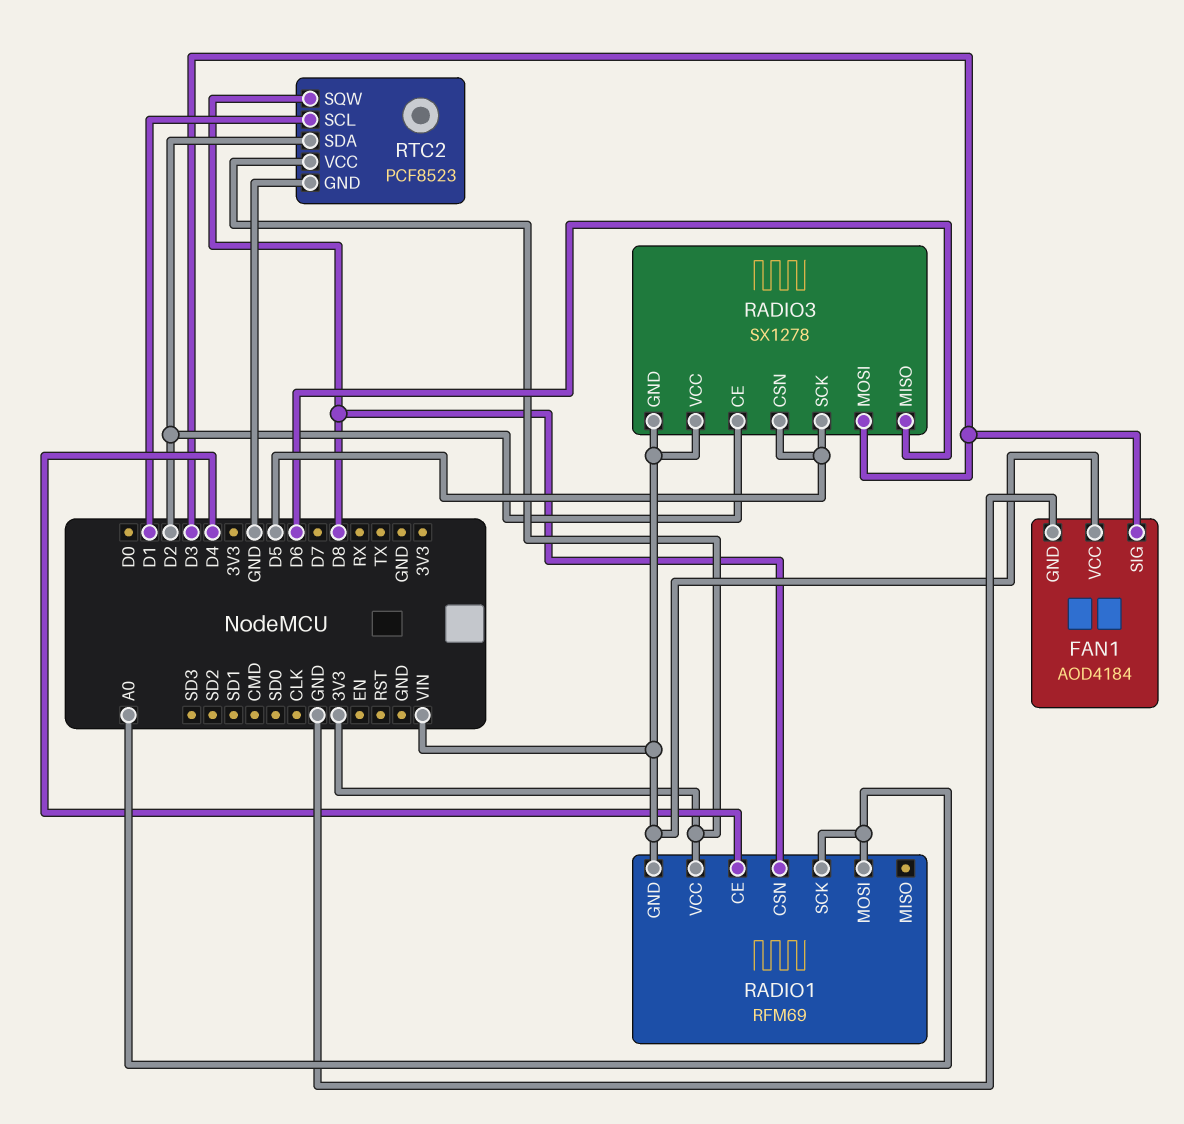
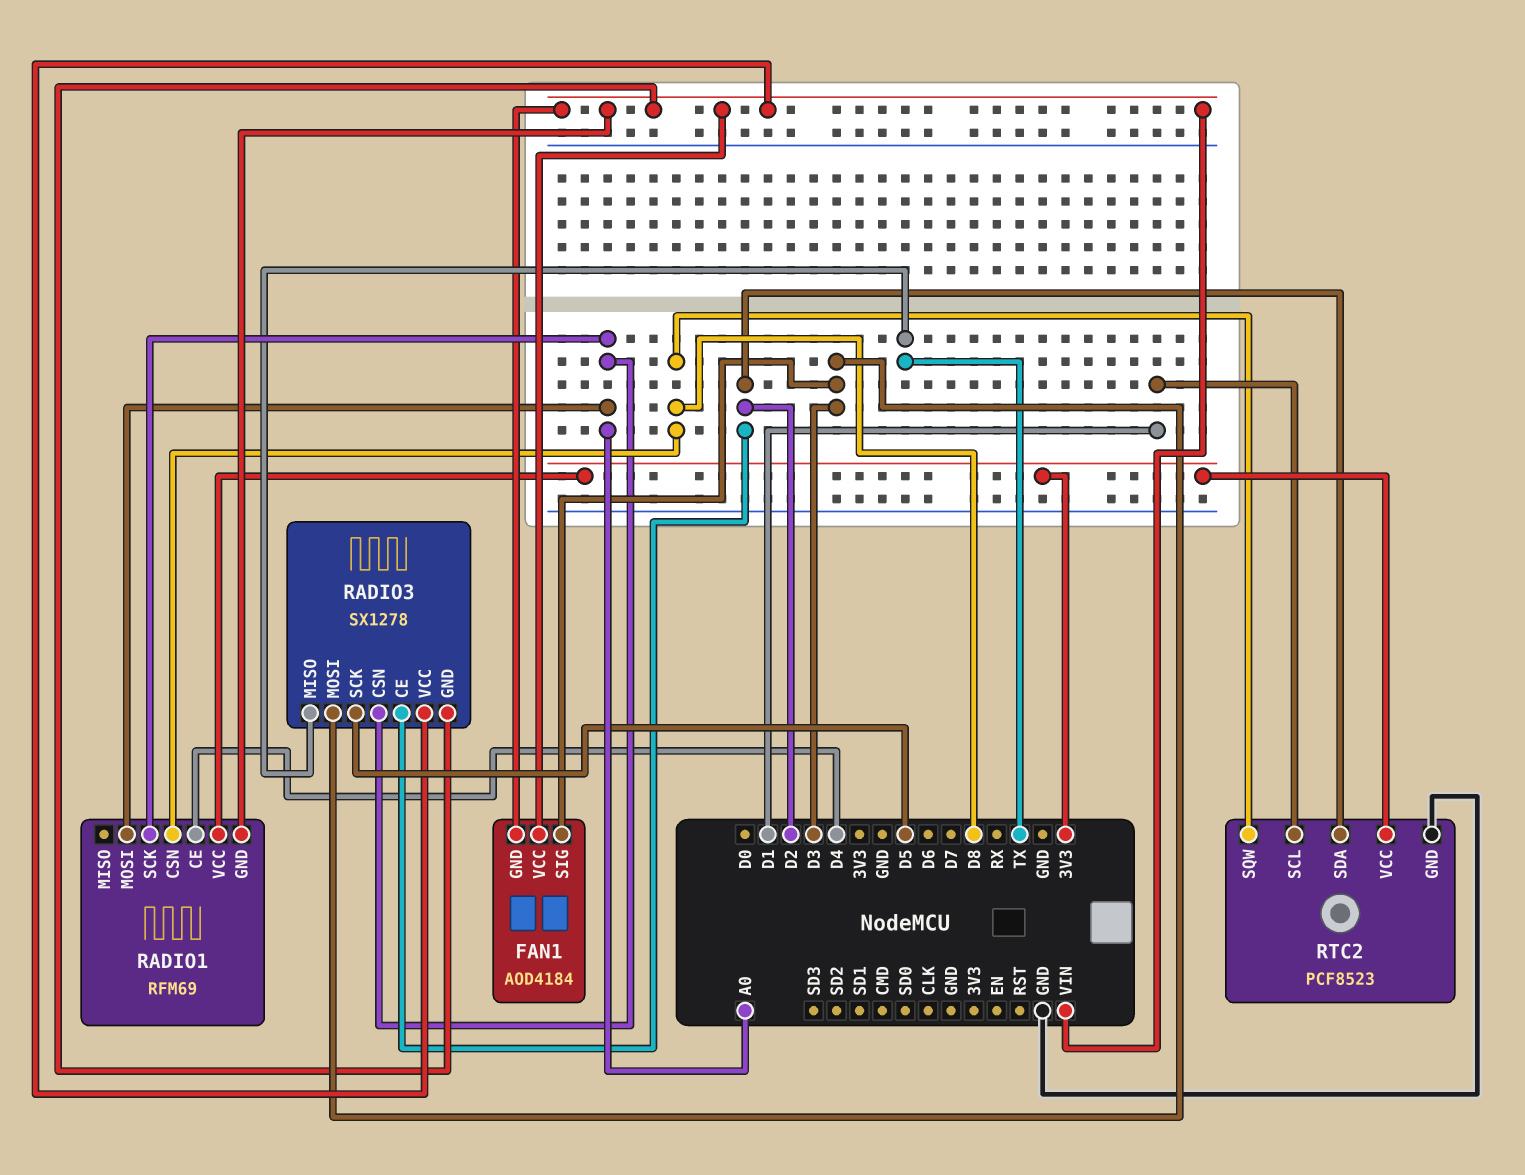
FAN1 pin GND: GND -> VIN
RADIO3 pin CSN: D5 -> A0
RADIO3 pin MISO: D6 -> TX

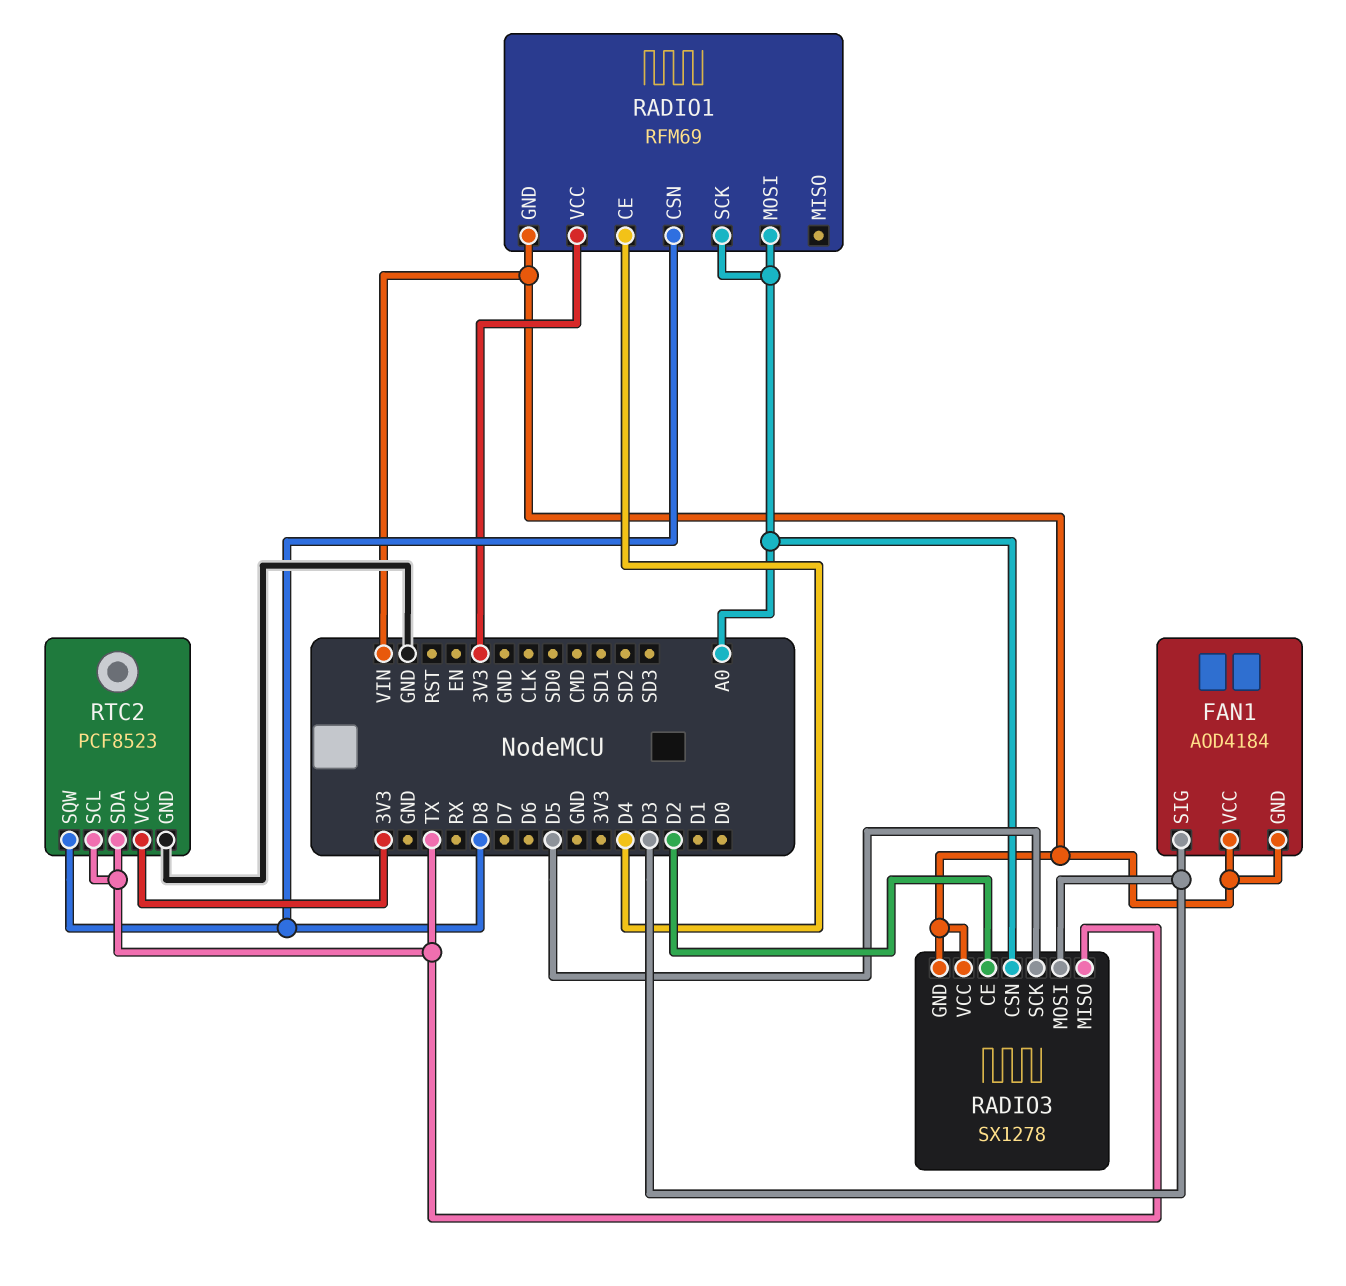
RTC2 pin SCL: D1 -> TX
RTC2 pin SDA: D2 -> TX

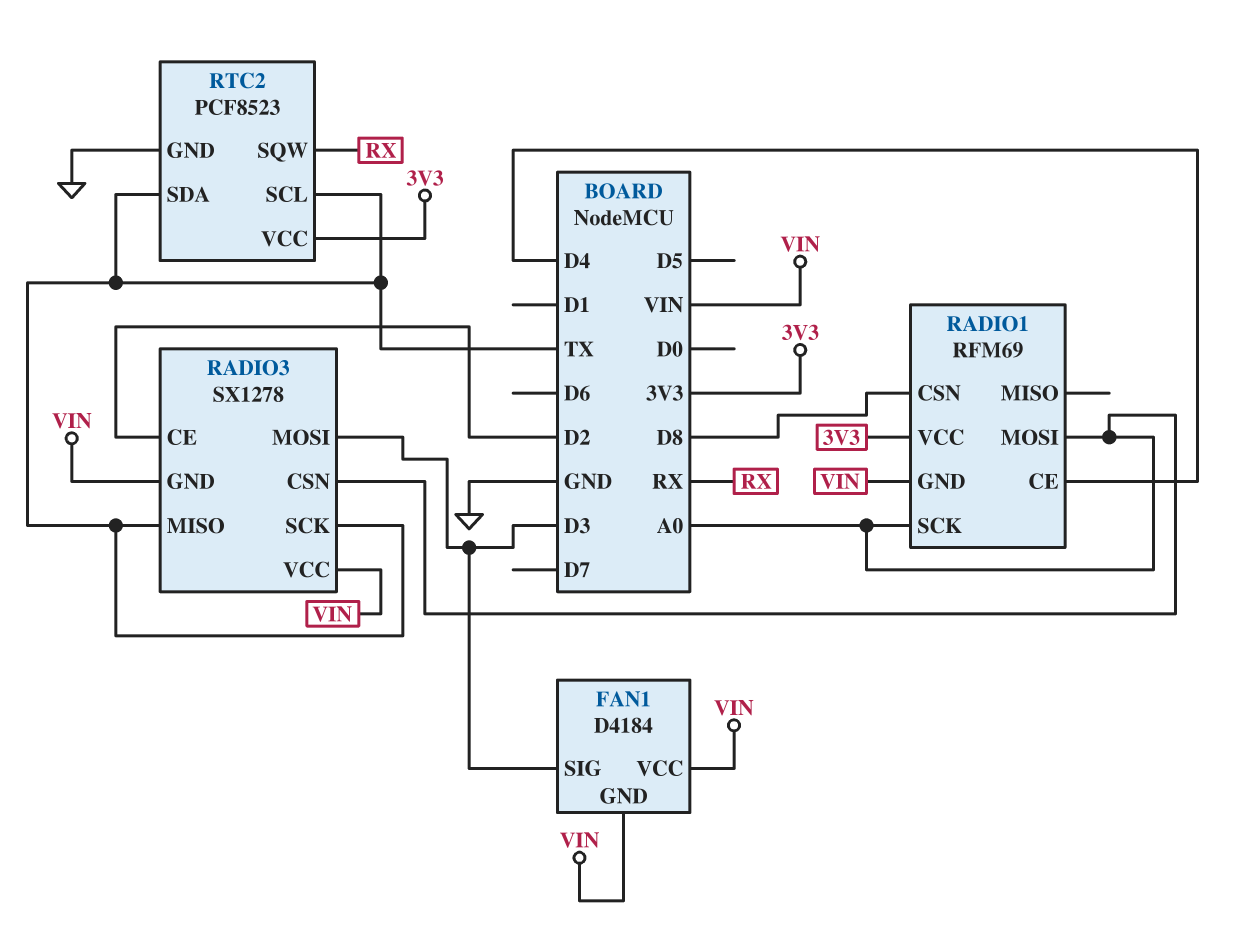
FAN1: AOD4184 -> D4184
RADIO3 pin SCK: D5 -> TX
RTC2 pin SQW: D8 -> RX

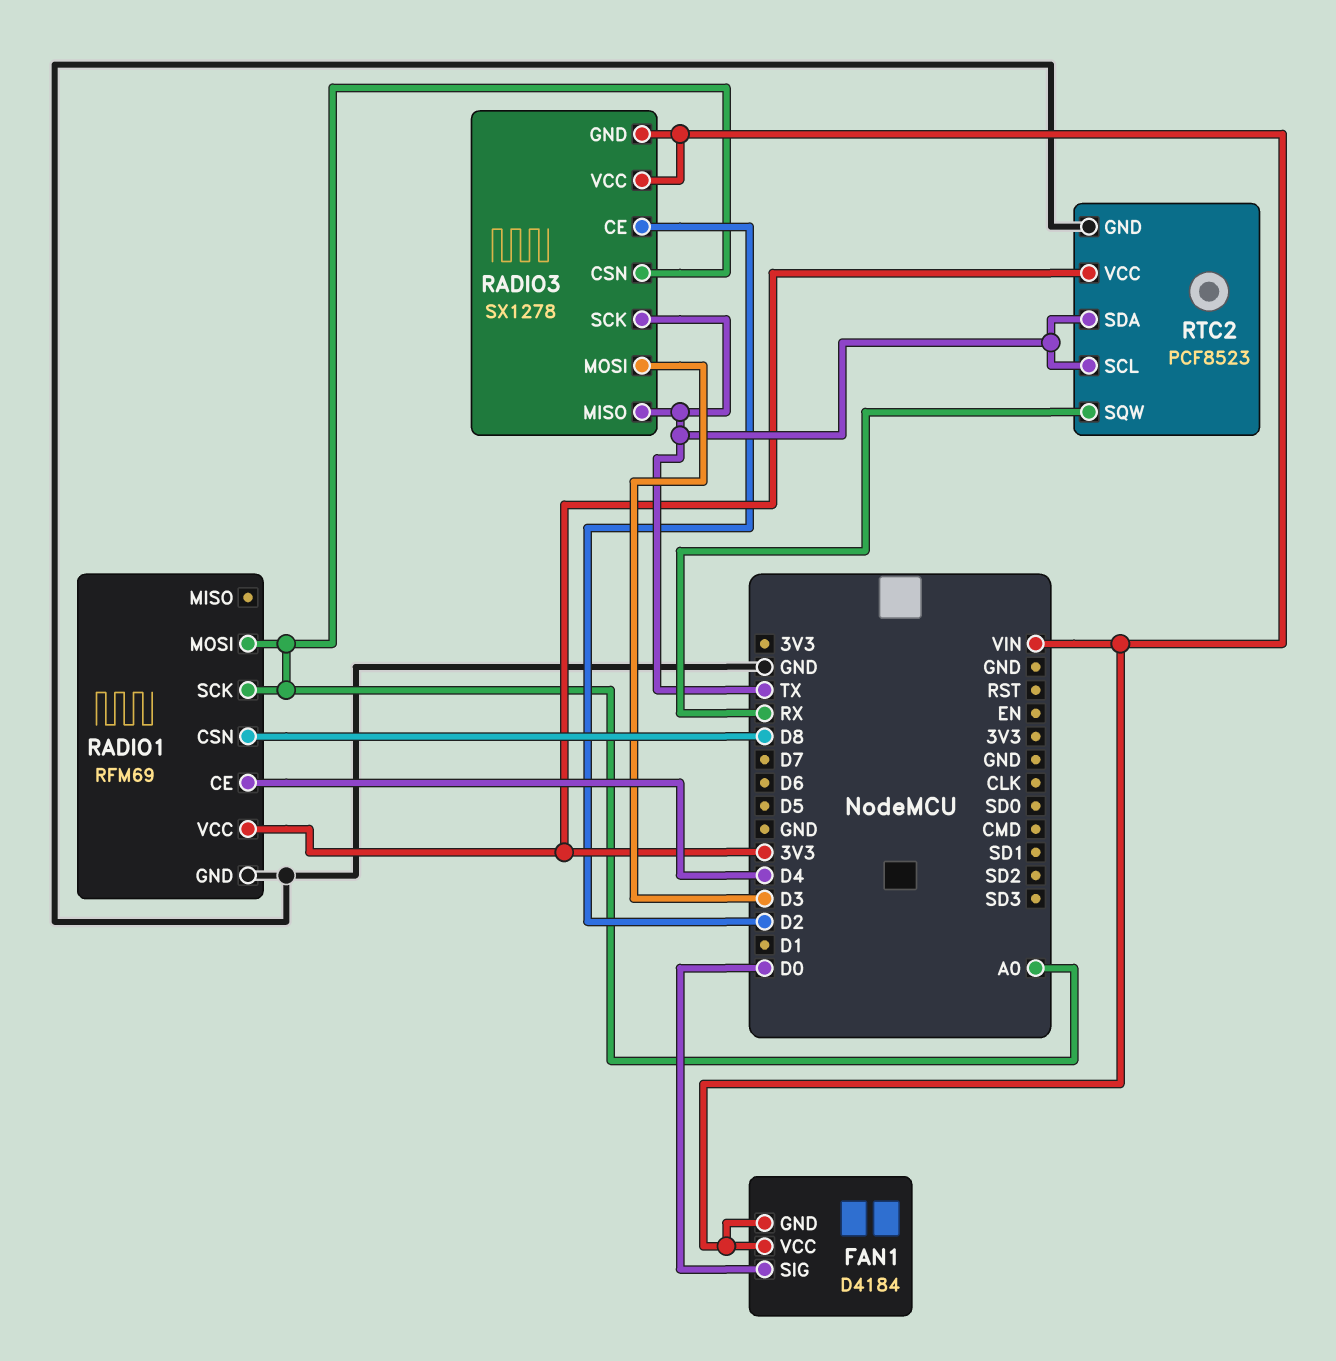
FAN1 pin SIG: D3 -> D0
RADIO1 pin GND: VIN -> GND

